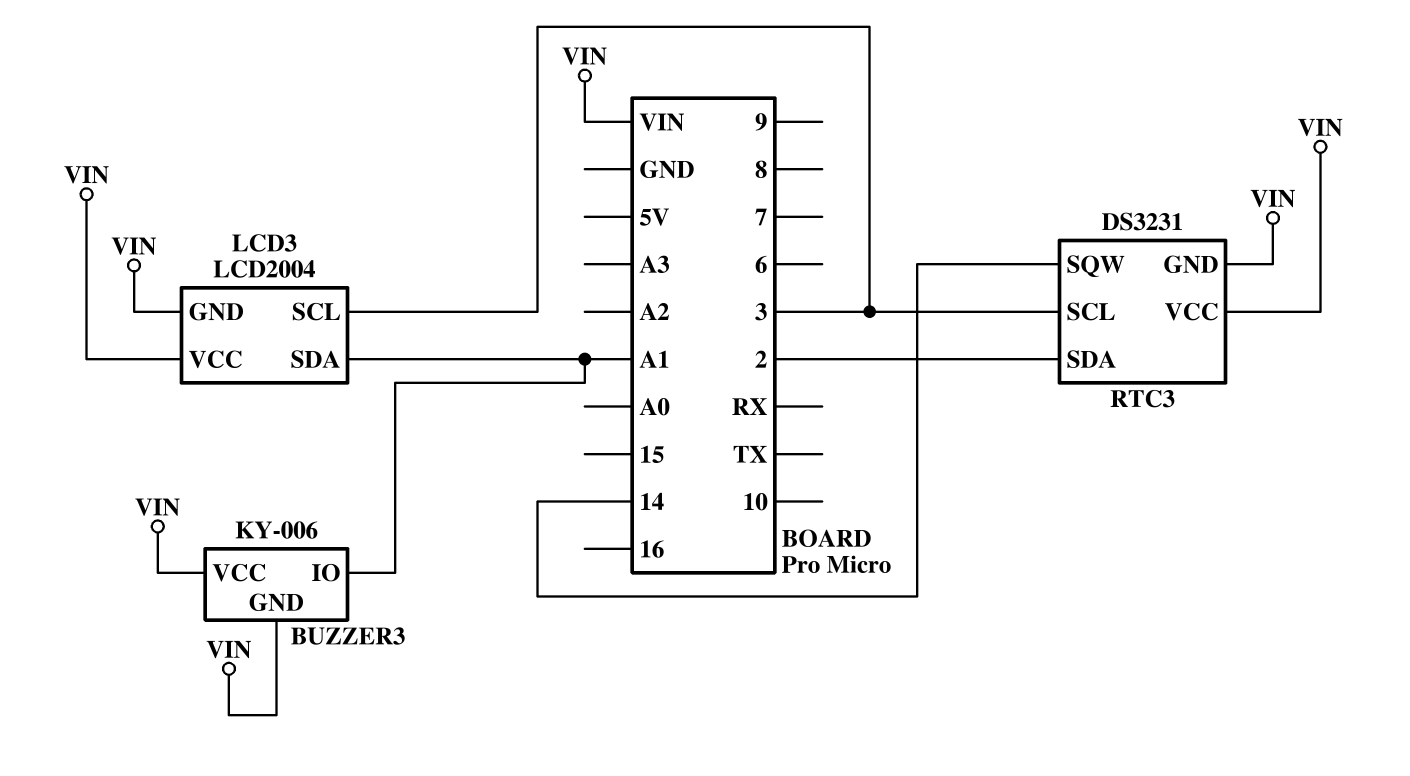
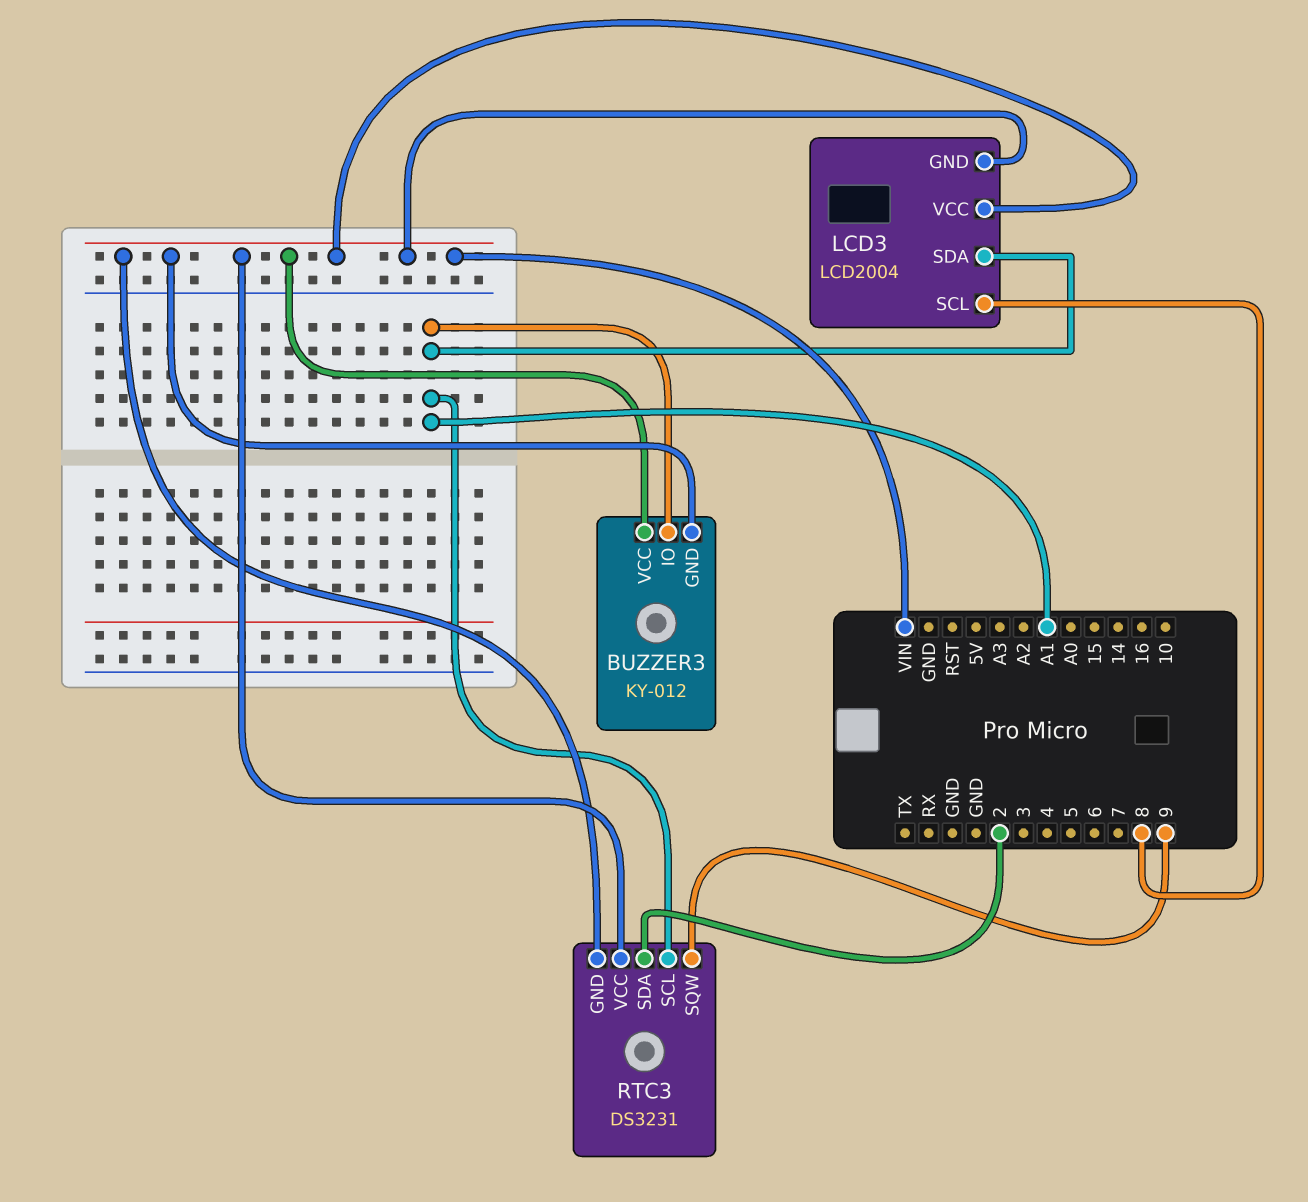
BUZZER3: KY-006 -> KY-012
LCD3 pin SCL: 3 -> 8
RTC3 pin SCL: 3 -> A1
RTC3 pin SQW: 14 -> 9

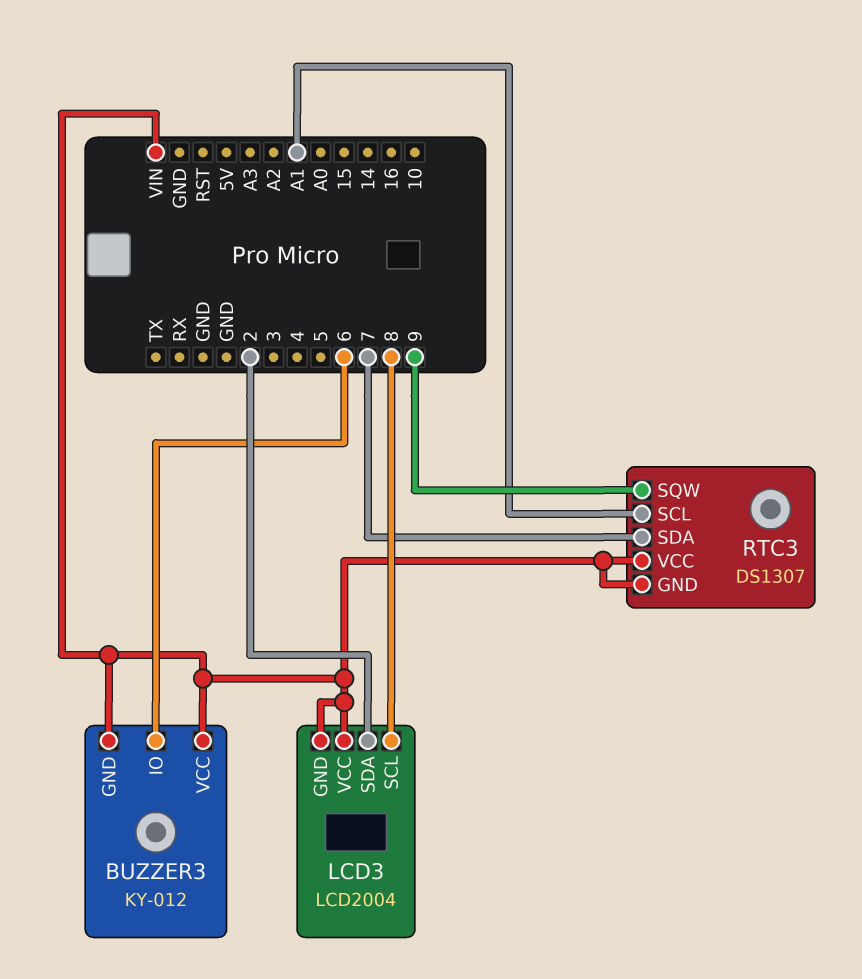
BUZZER3 pin IO: A1 -> 6
LCD3 pin SDA: A1 -> 2
RTC3: DS3231 -> DS1307
RTC3 pin SDA: 2 -> 7

